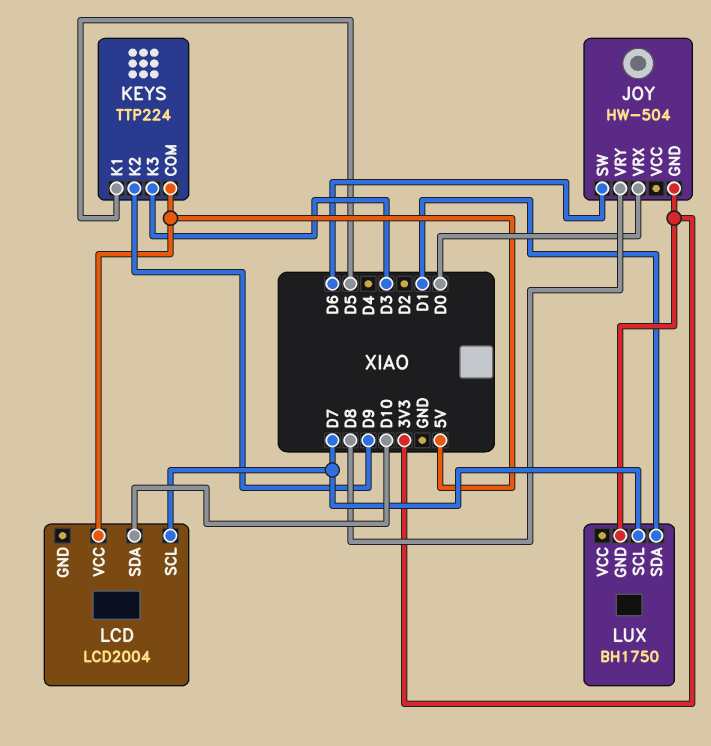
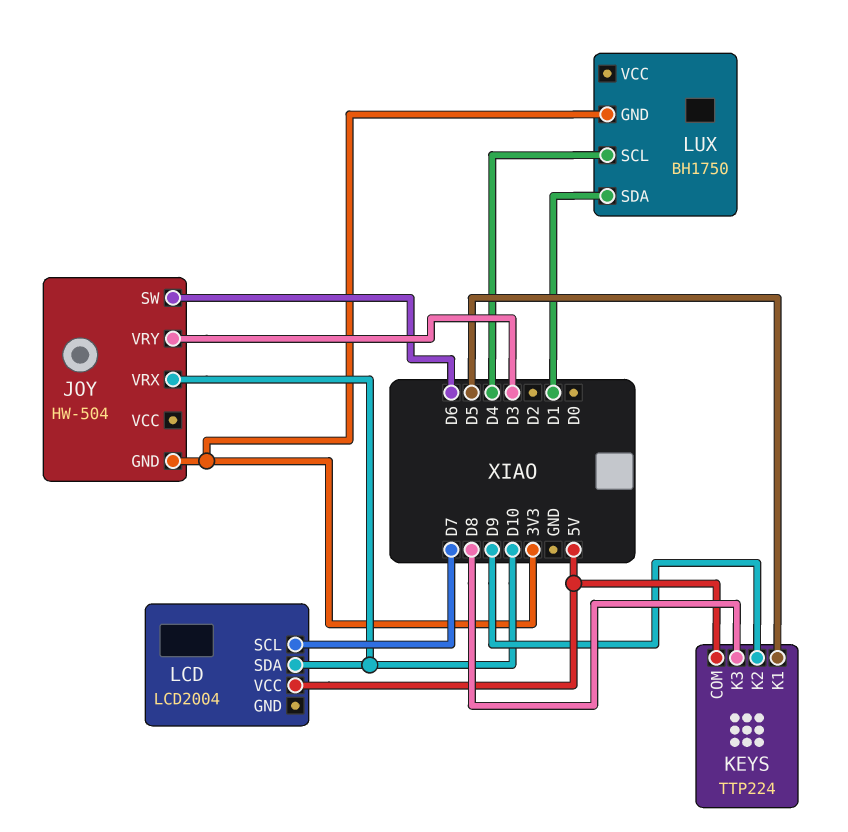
JOY pin VRX: D0 -> D10
JOY pin VRY: D8 -> D3
KEYS pin K3: D3 -> D8
LUX pin SCL: D7 -> D4

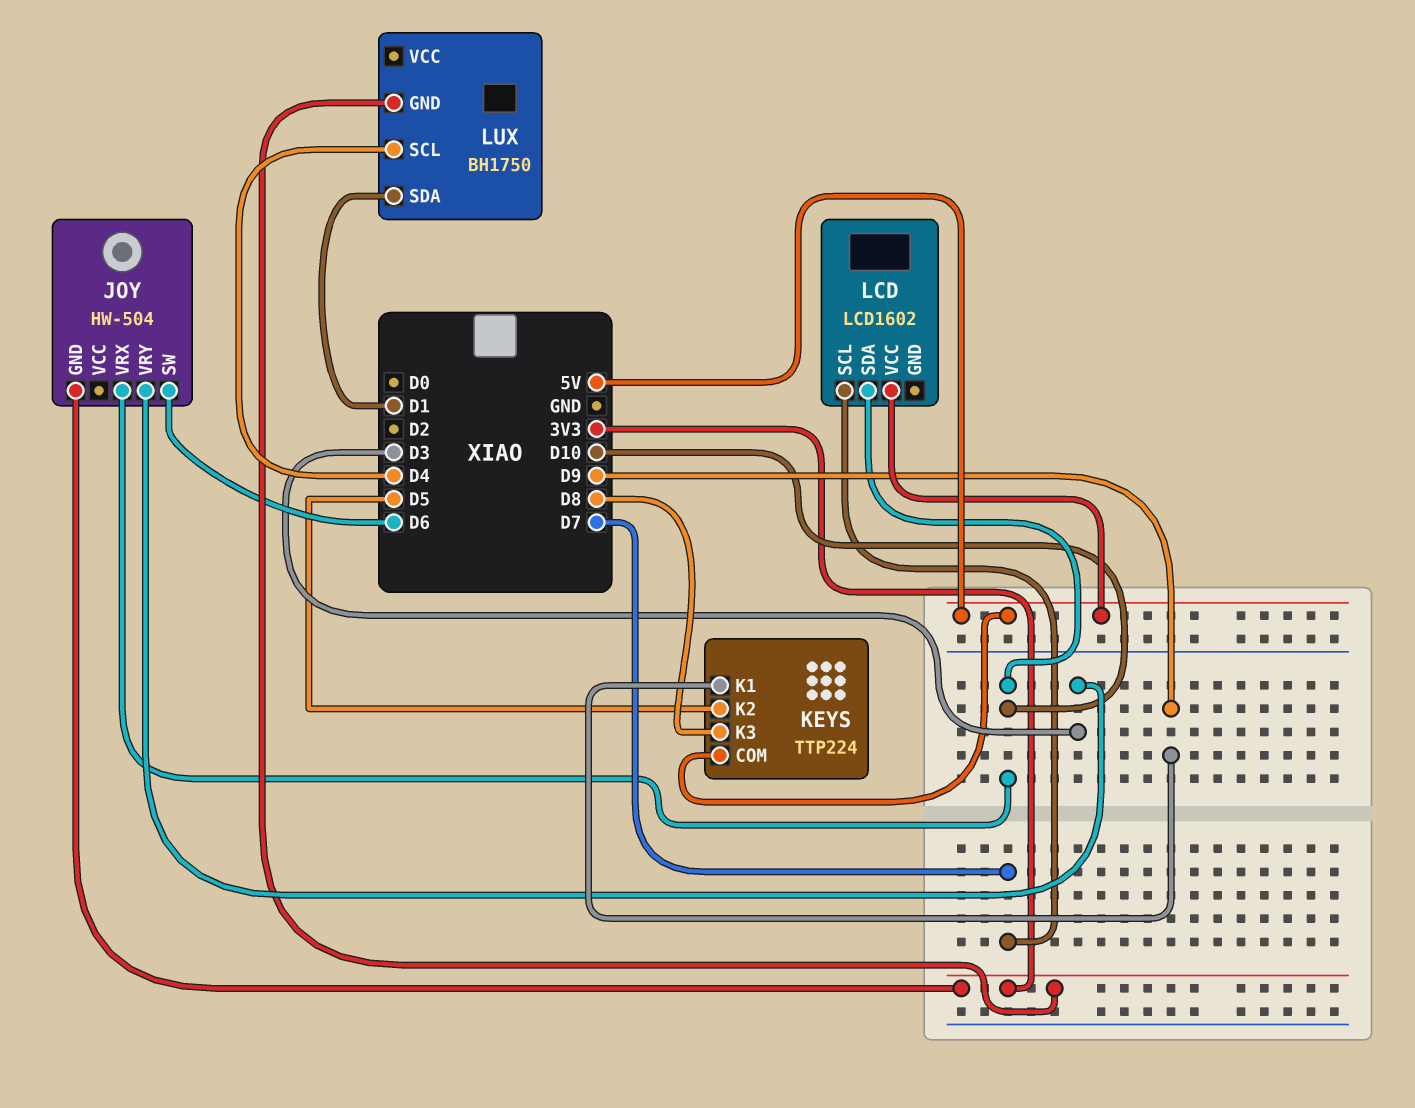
KEYS pin K1: D5 -> D9
KEYS pin K2: D9 -> D5
LCD: LCD2004 -> LCD1602

